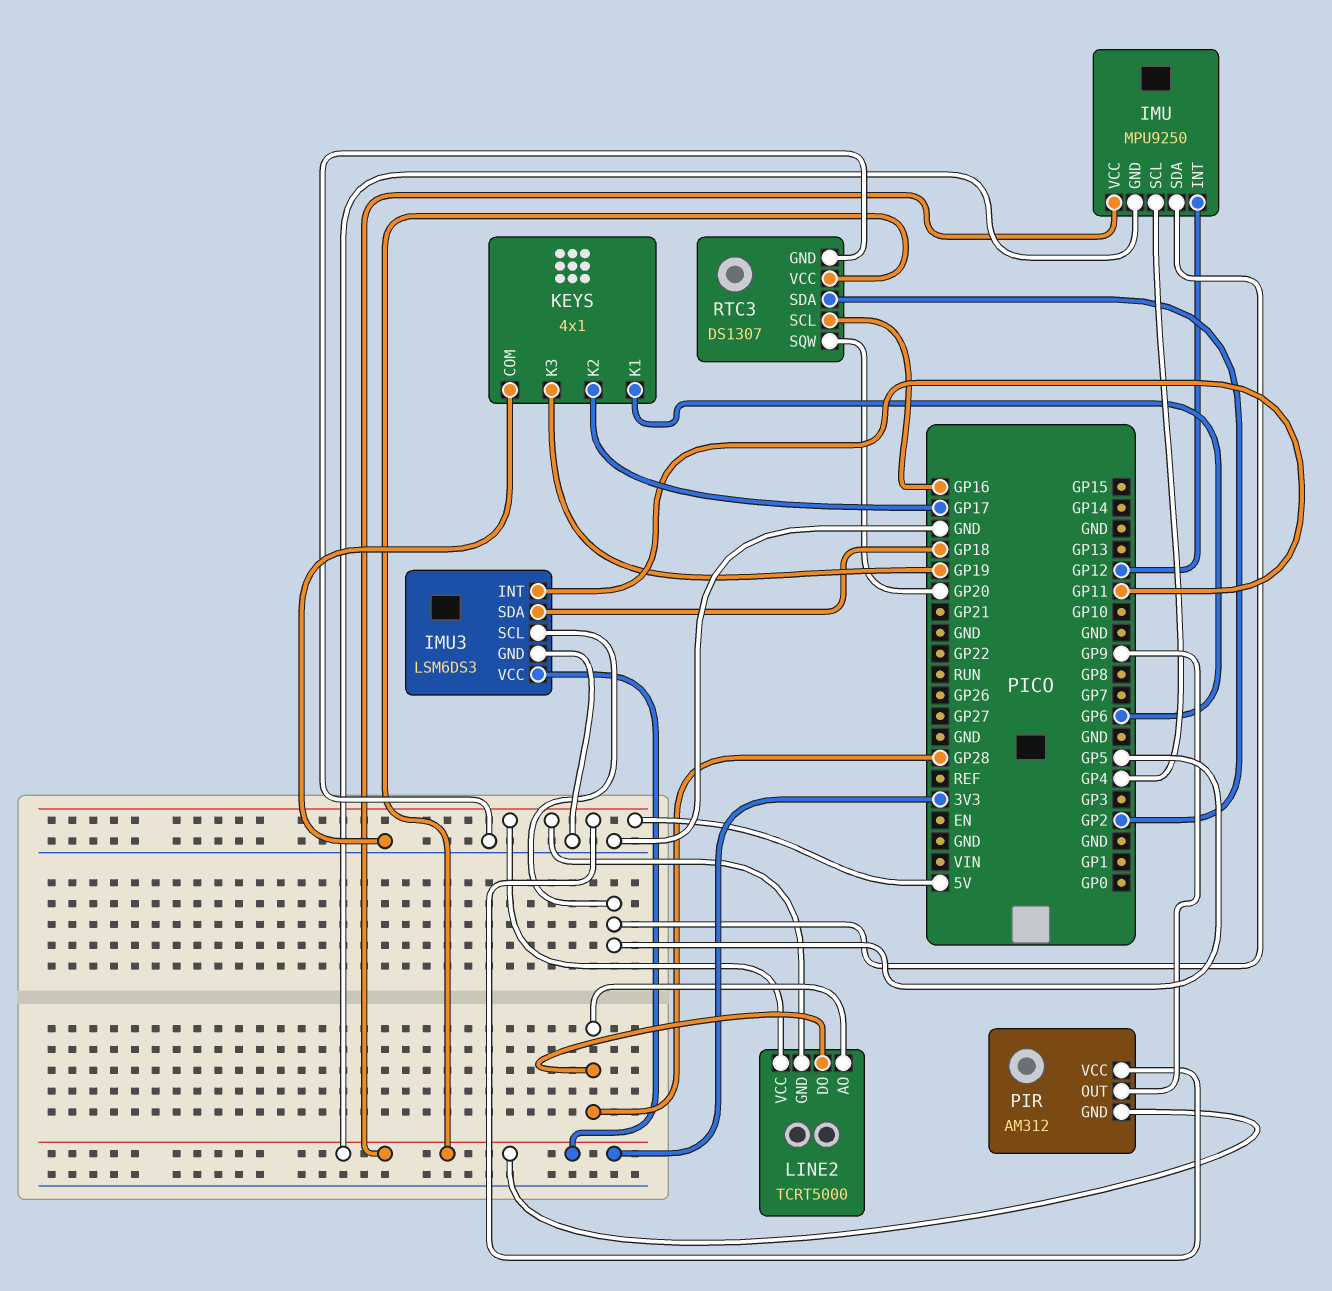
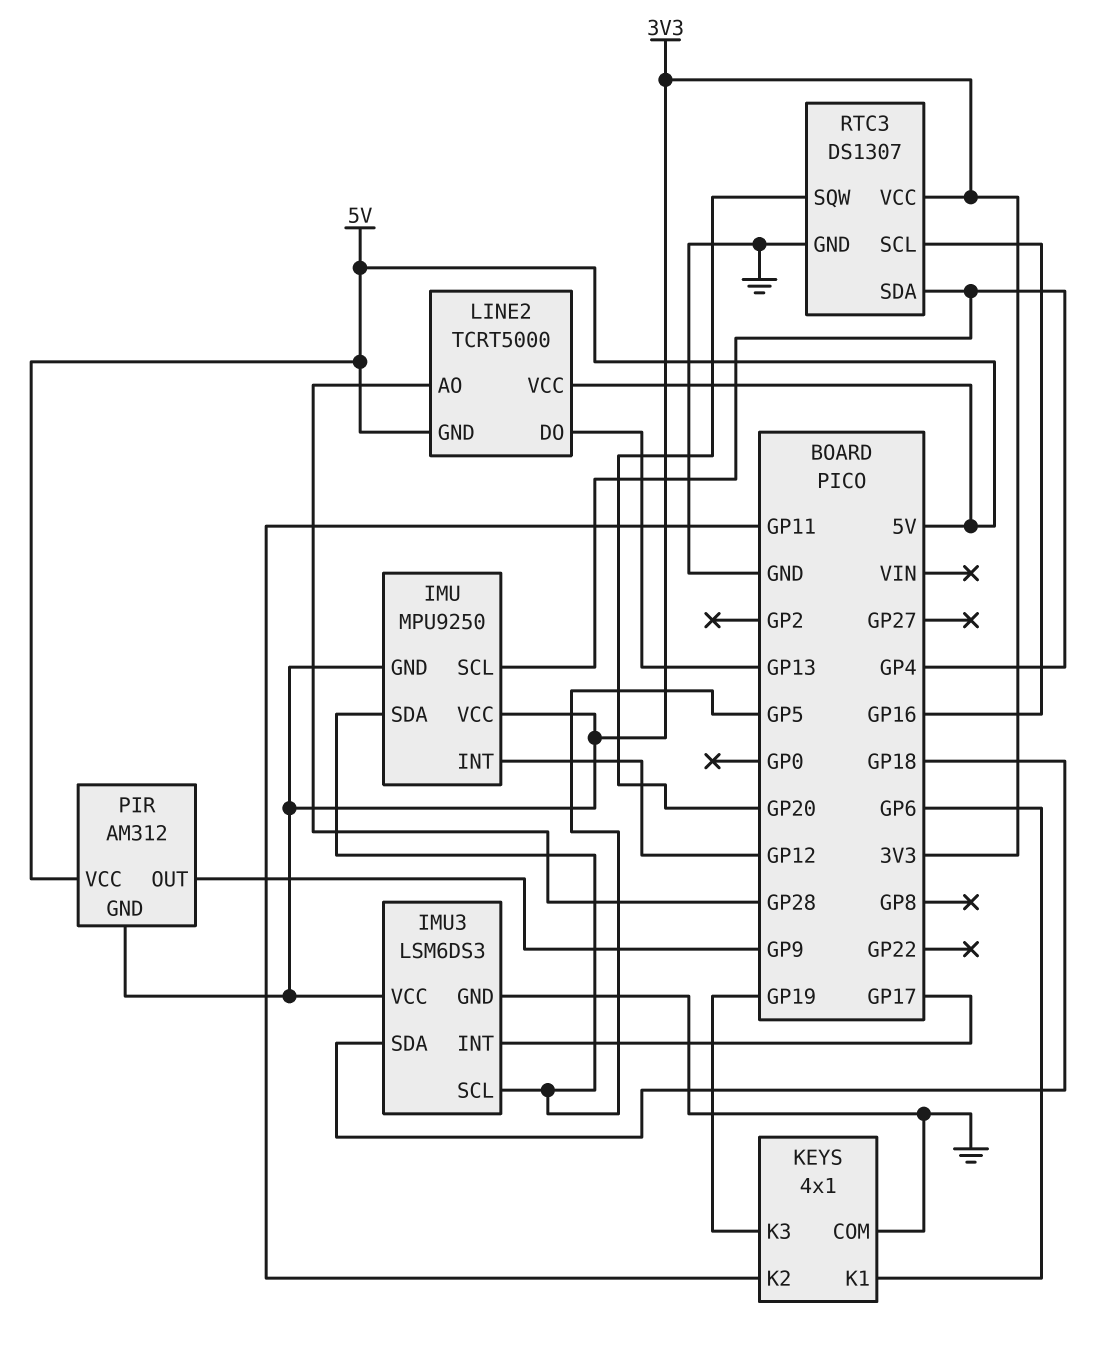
IMU3 pin INT: GP11 -> GP17
KEYS pin K2: GP17 -> GP11
LINE2 pin DO: GP28 -> GP13
RTC3 pin SDA: GP2 -> GP4

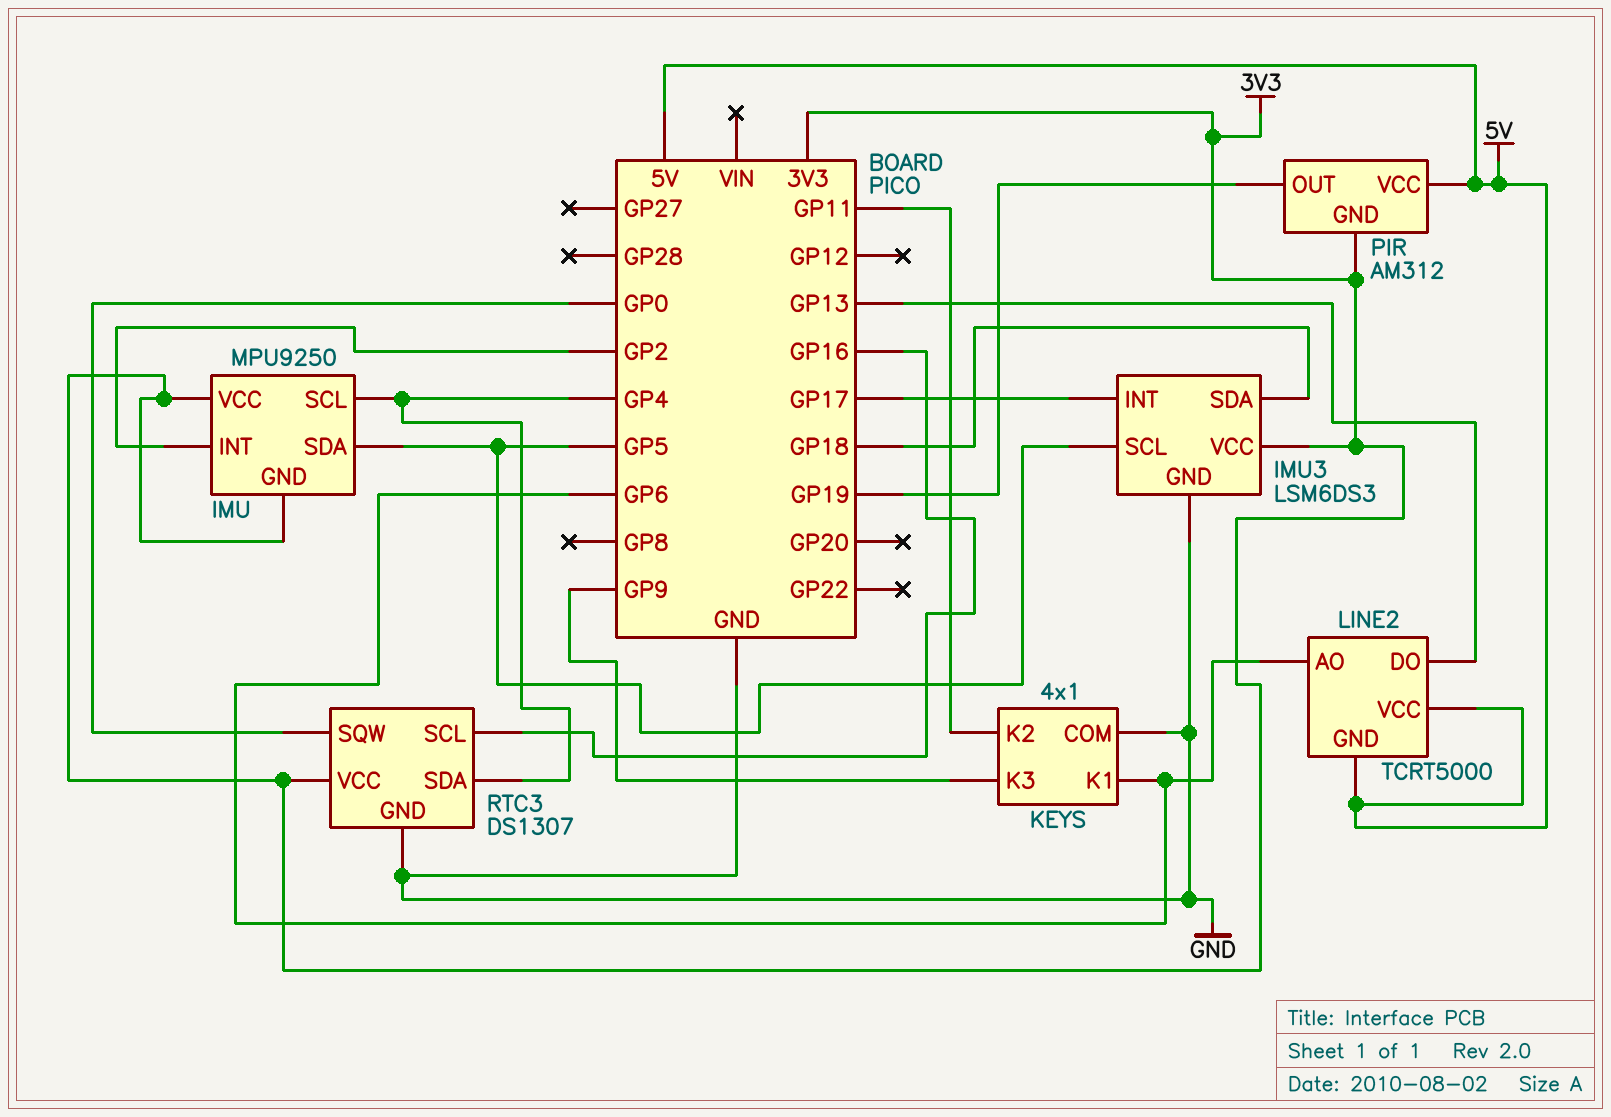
IMU pin INT: GP12 -> GP2
KEYS pin K3: GP19 -> GP9
LINE2 pin AO: GP28 -> GP6
PIR pin OUT: GP9 -> GP19
RTC3 pin SQW: GP20 -> GP0

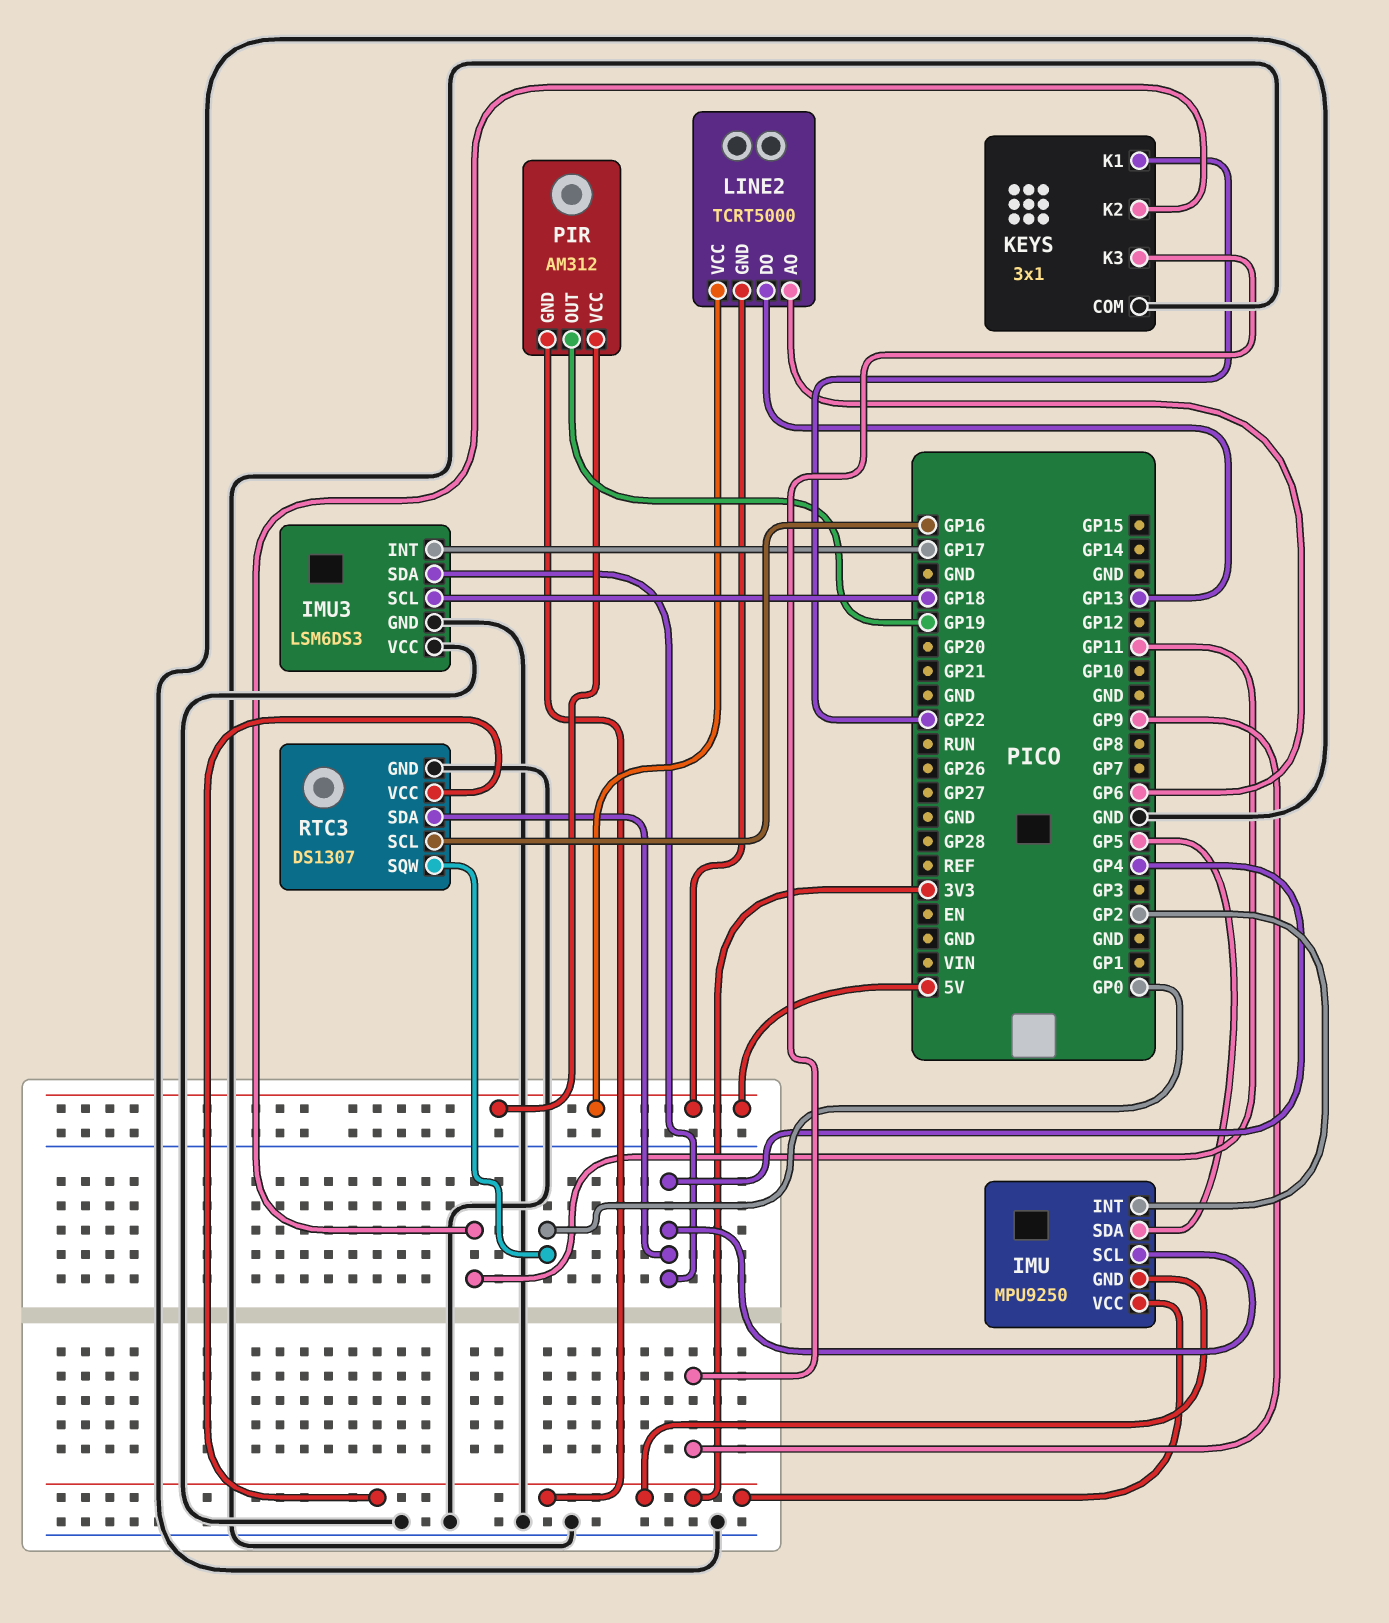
IMU3 pin SCL: GP5 -> GP18
IMU3 pin SDA: GP18 -> GP4
IMU3 pin VCC: 3V3 -> GND
KEYS: 4x1 -> 3x1
KEYS pin K1: GP6 -> GP22

